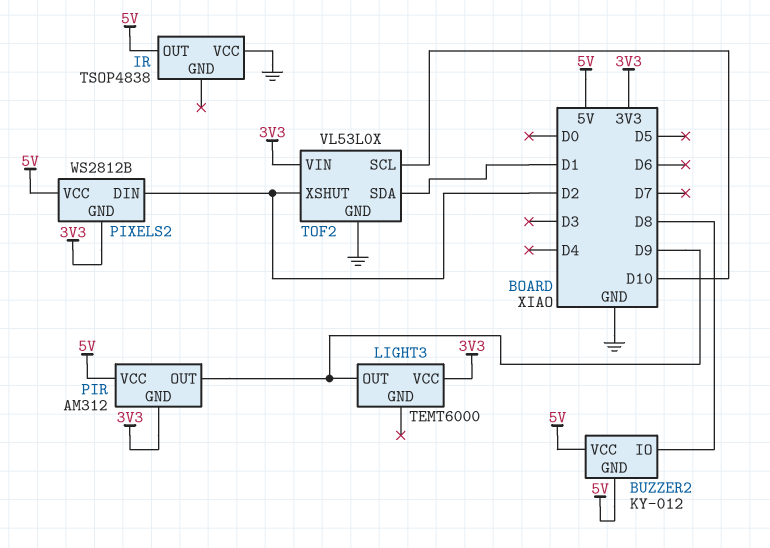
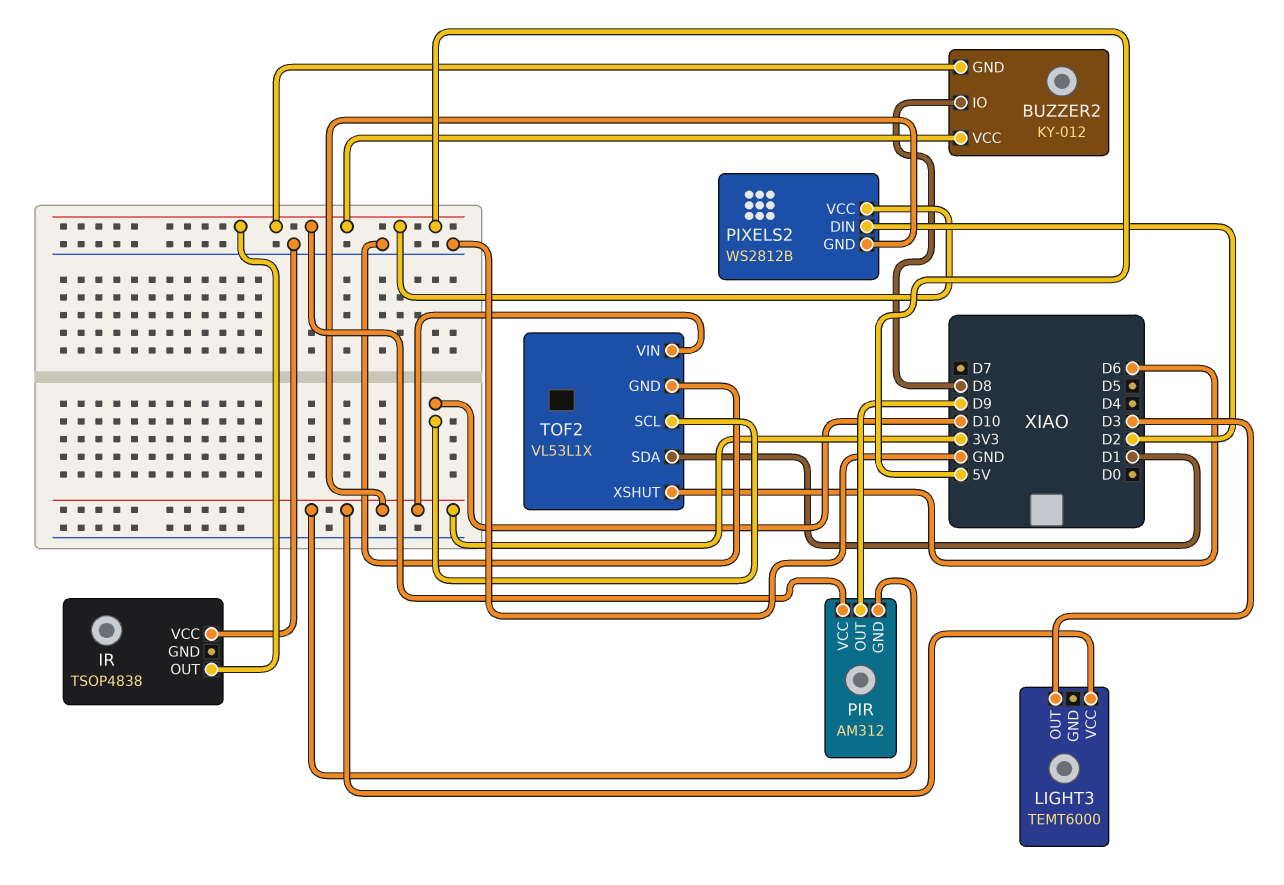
LIGHT3 pin OUT: D9 -> D3
TOF2: VL53L0X -> VL53L1X
TOF2 pin XSHUT: D2 -> D6

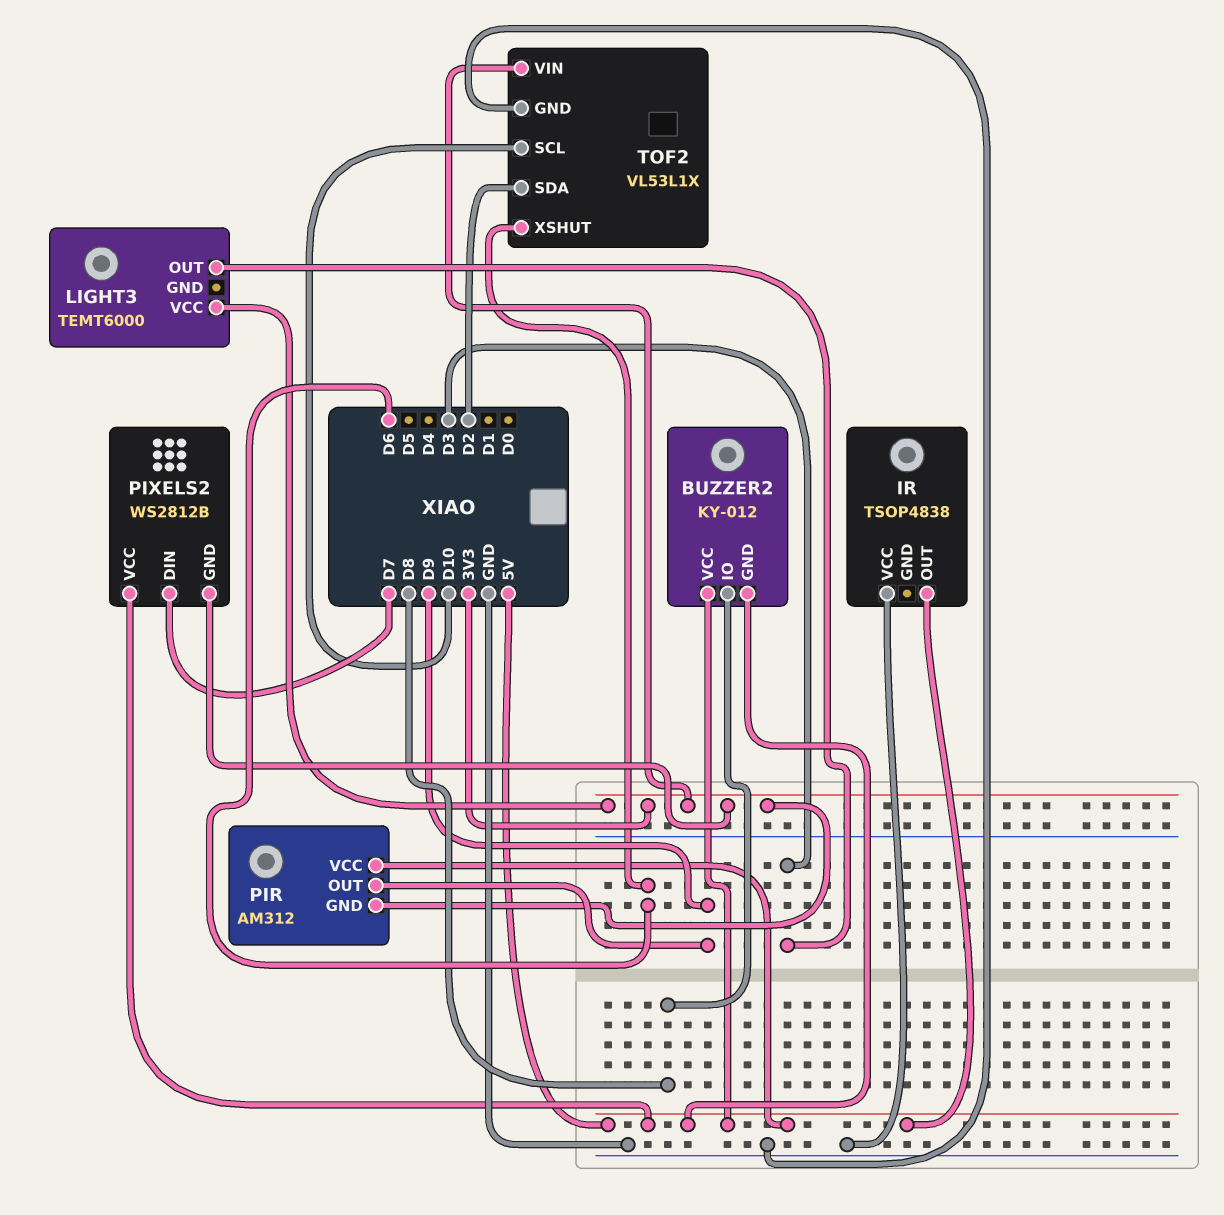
PIXELS2 pin DIN: D2 -> D7
TOF2 pin SDA: D1 -> D2

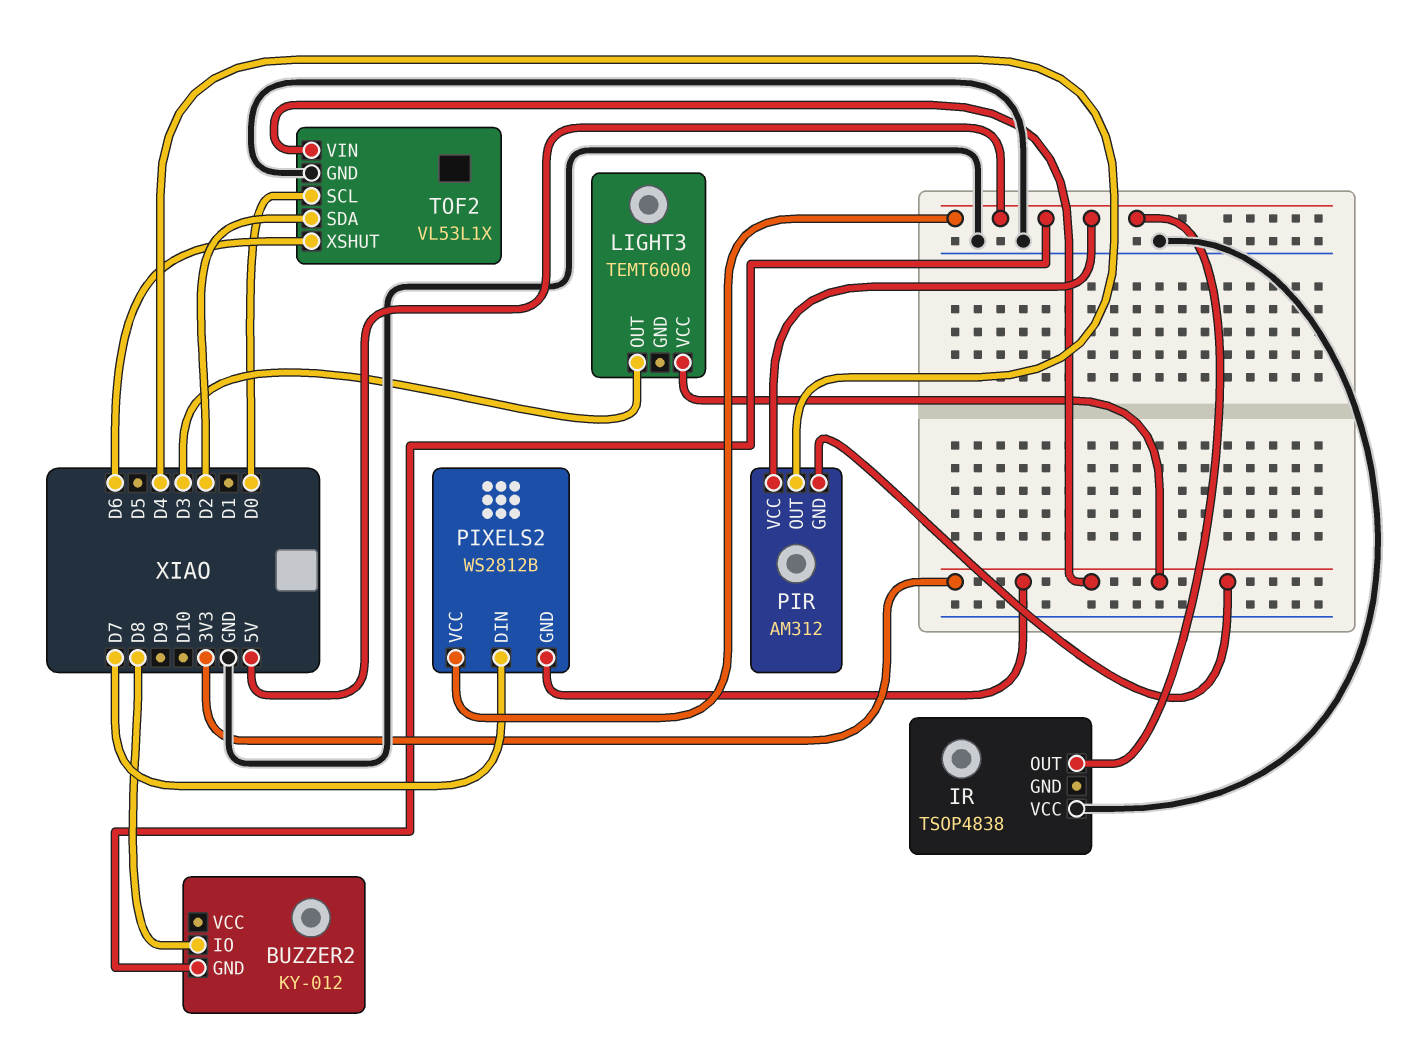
BUZZER2 pin VCC: 5V -> none
PIR pin OUT: D9 -> D4
TOF2 pin SCL: D10 -> D0

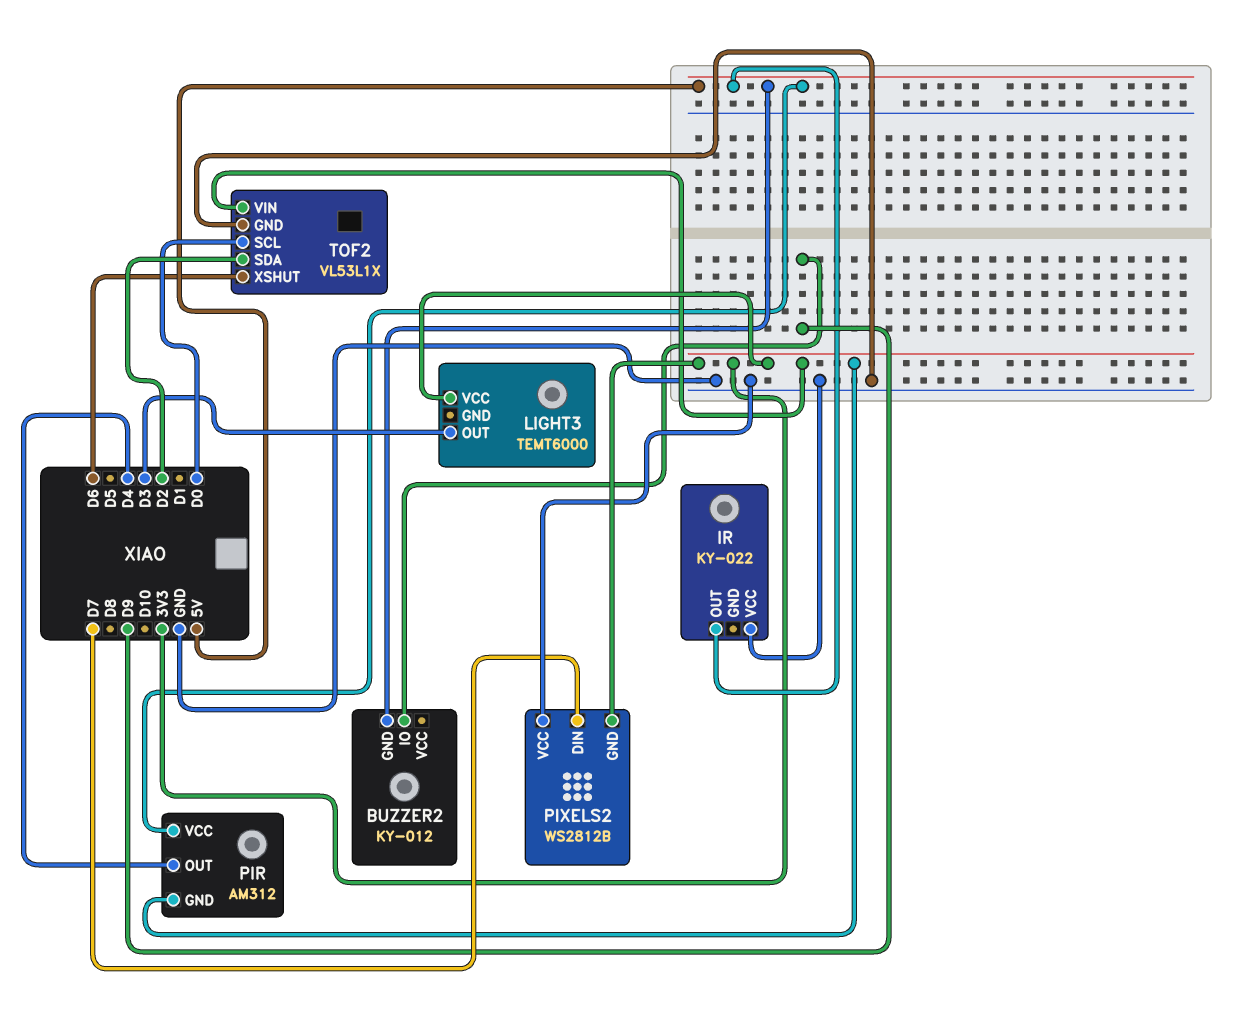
BUZZER2 pin IO: D8 -> D9
IR: TSOP4838 -> KY-022
PIXELS2 pin VCC: 5V -> GND

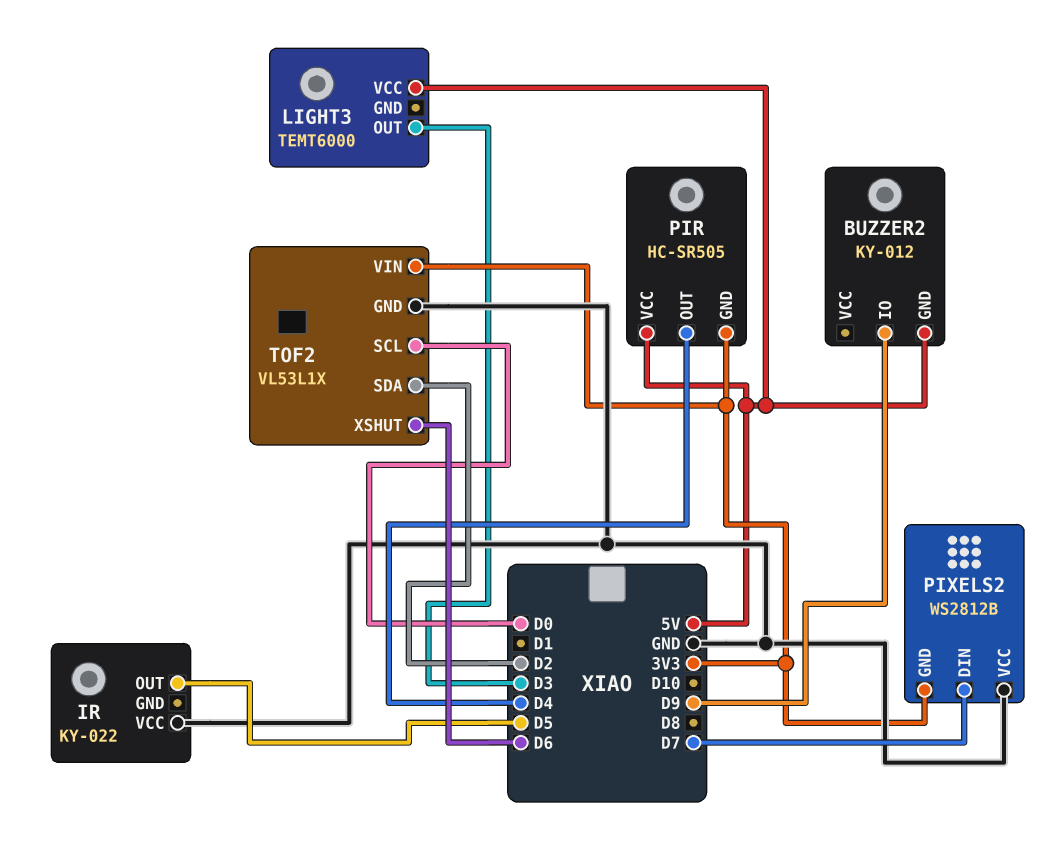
IR pin OUT: 5V -> D5
LIGHT3 pin VCC: 3V3 -> 5V
PIR: AM312 -> HC-SR505

